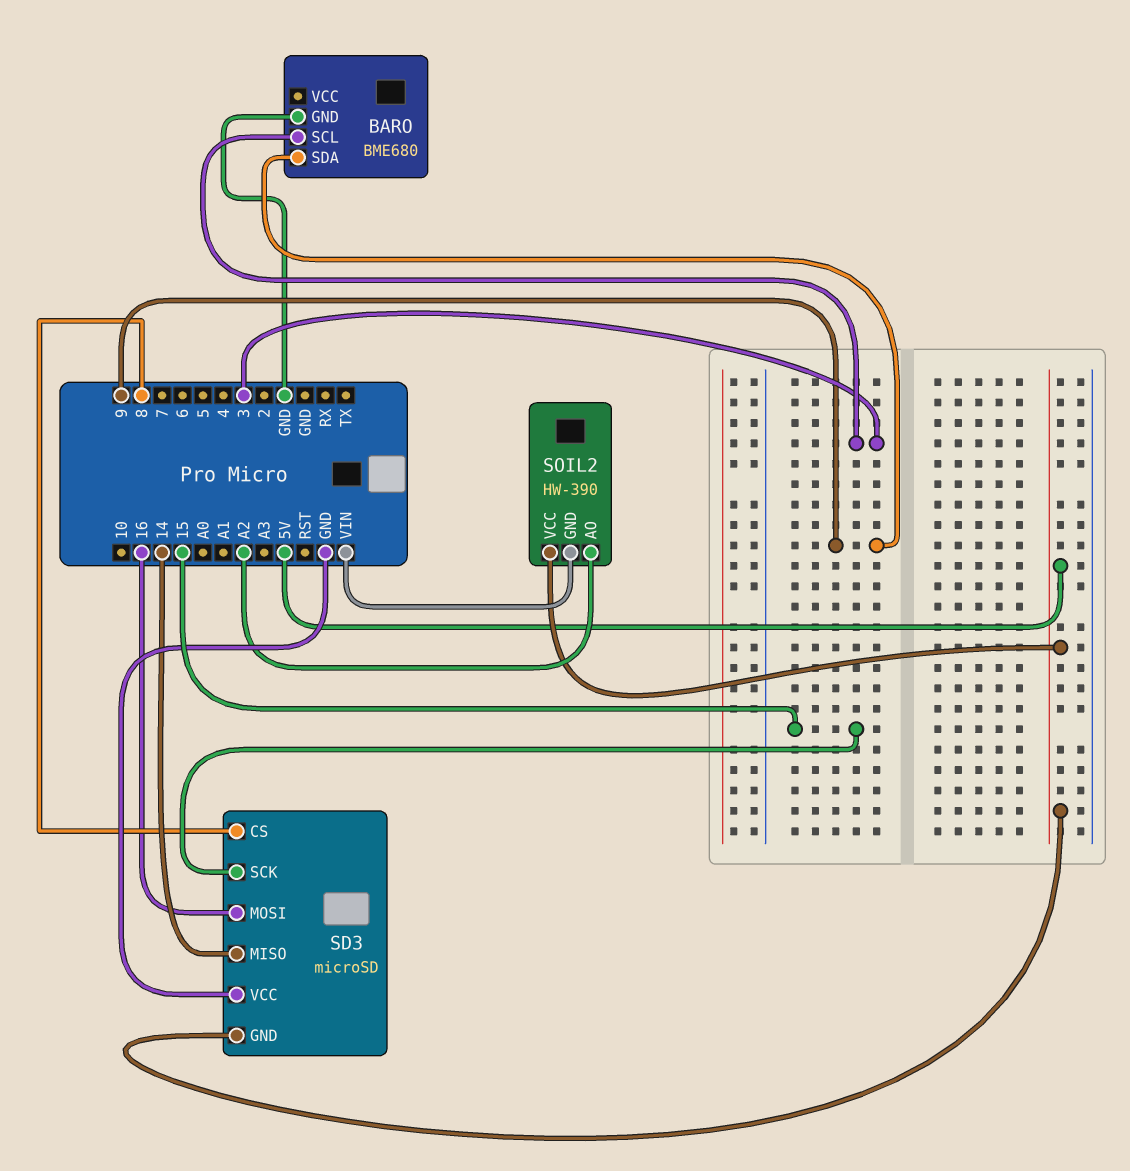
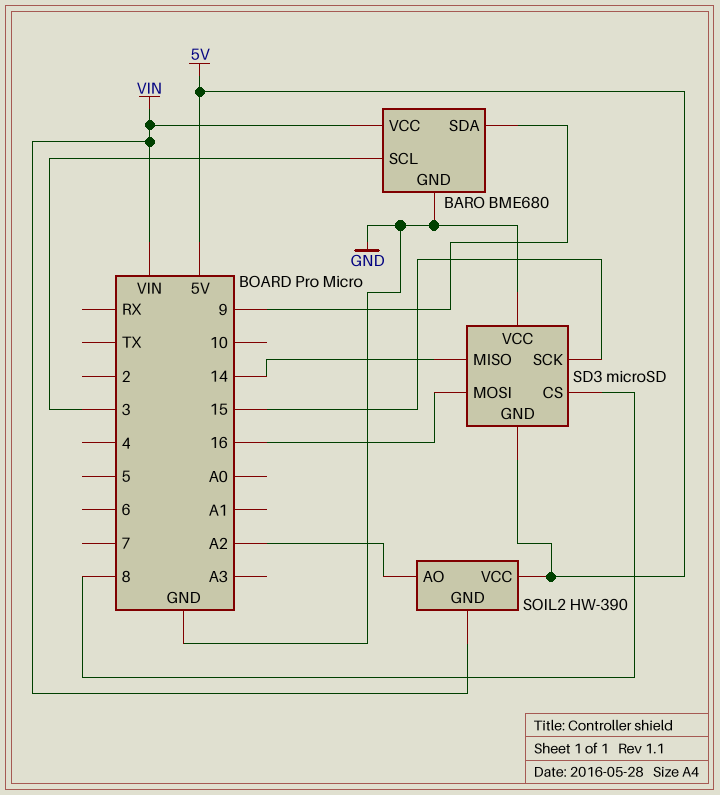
BARO pin VCC: none -> VIN

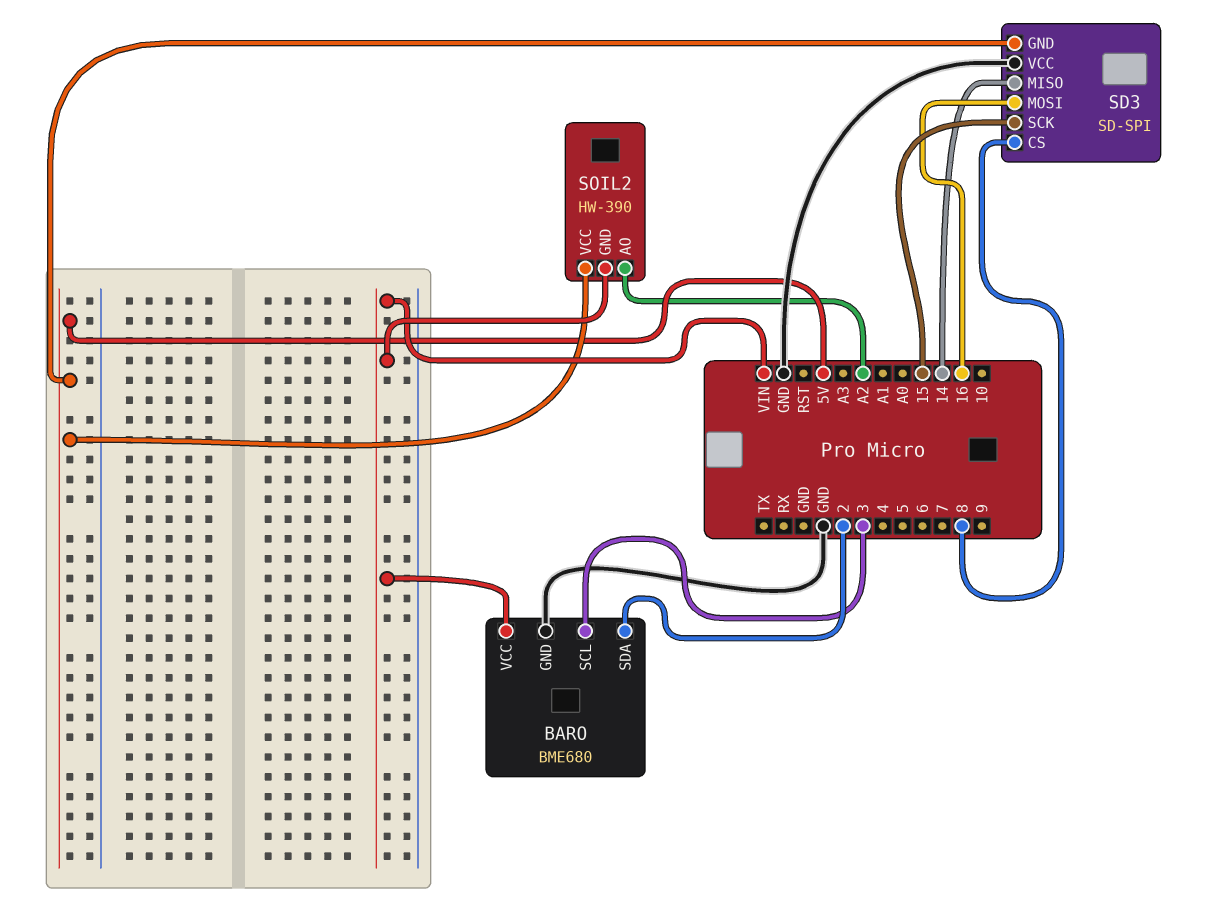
BARO pin SDA: 9 -> 2
SD3: microSD -> SD-SPI

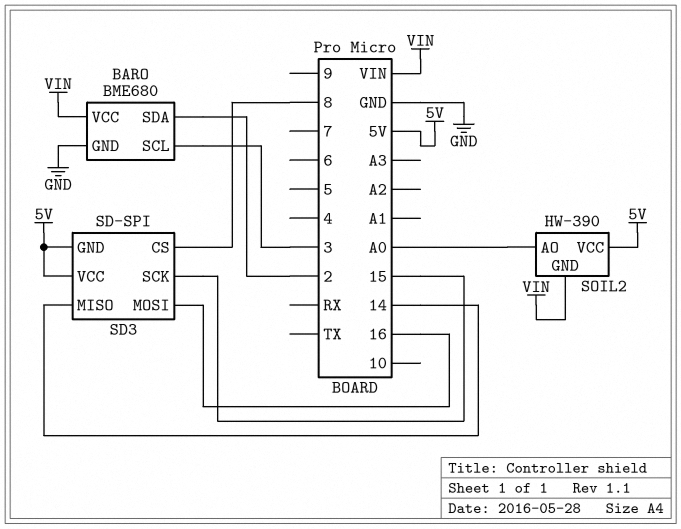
SD3 pin VCC: GND -> 5V
SOIL2 pin AO: A2 -> A0

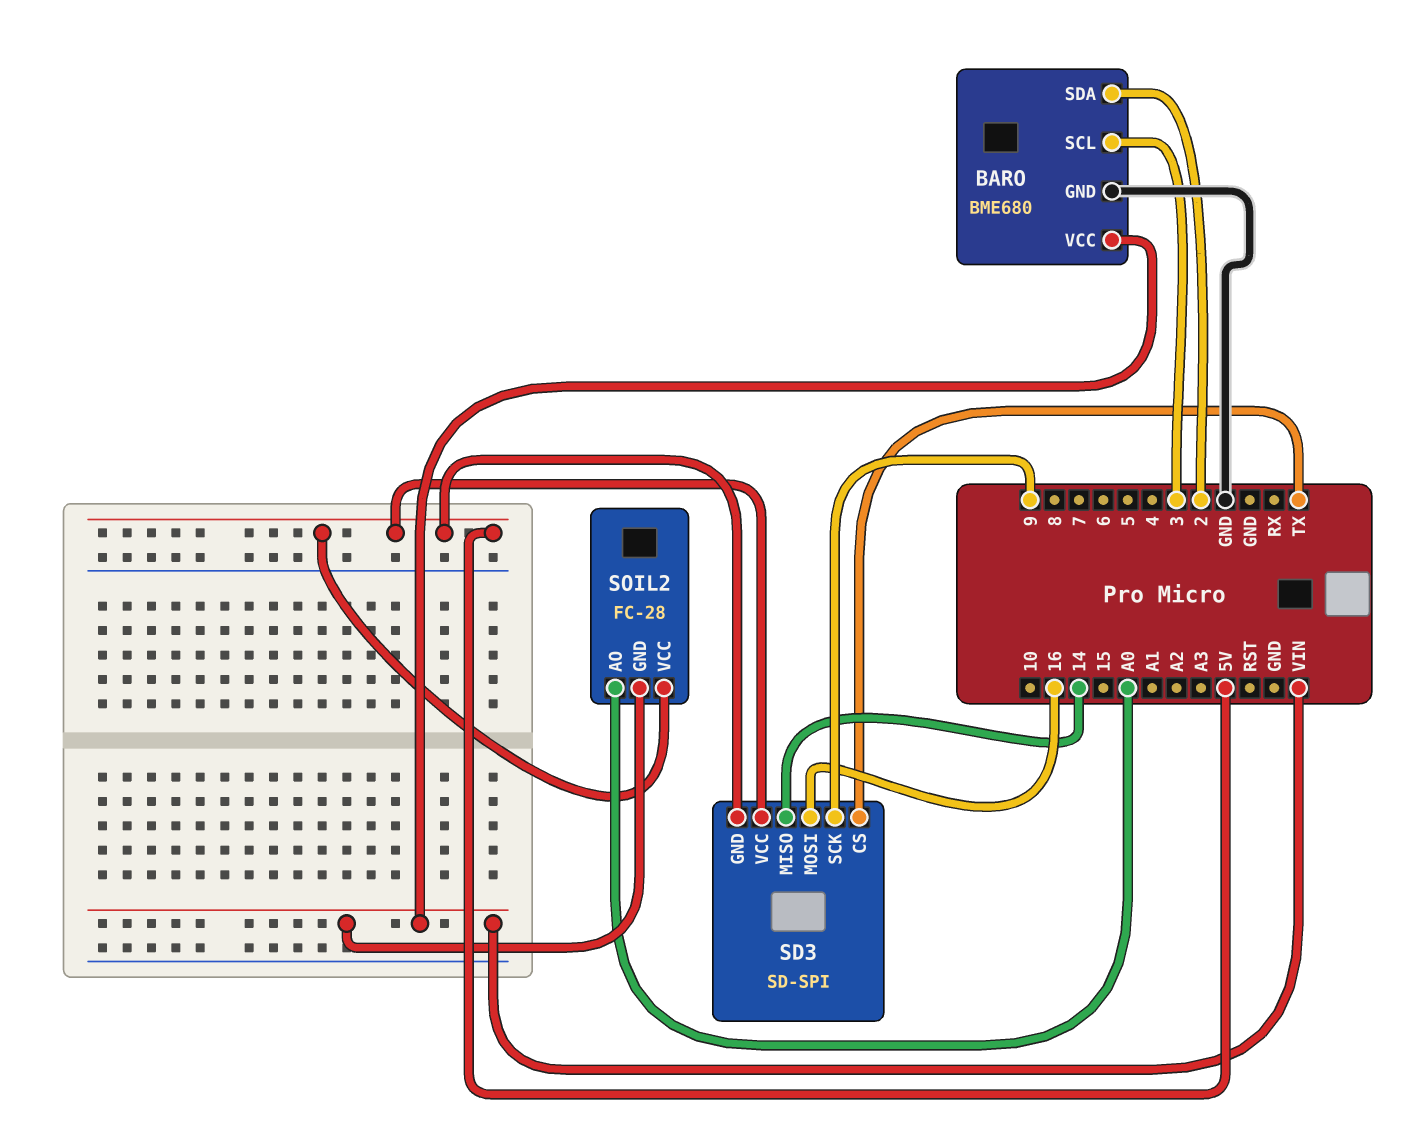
SD3 pin CS: 8 -> TX
SD3 pin SCK: 15 -> 9
SOIL2: HW-390 -> FC-28

